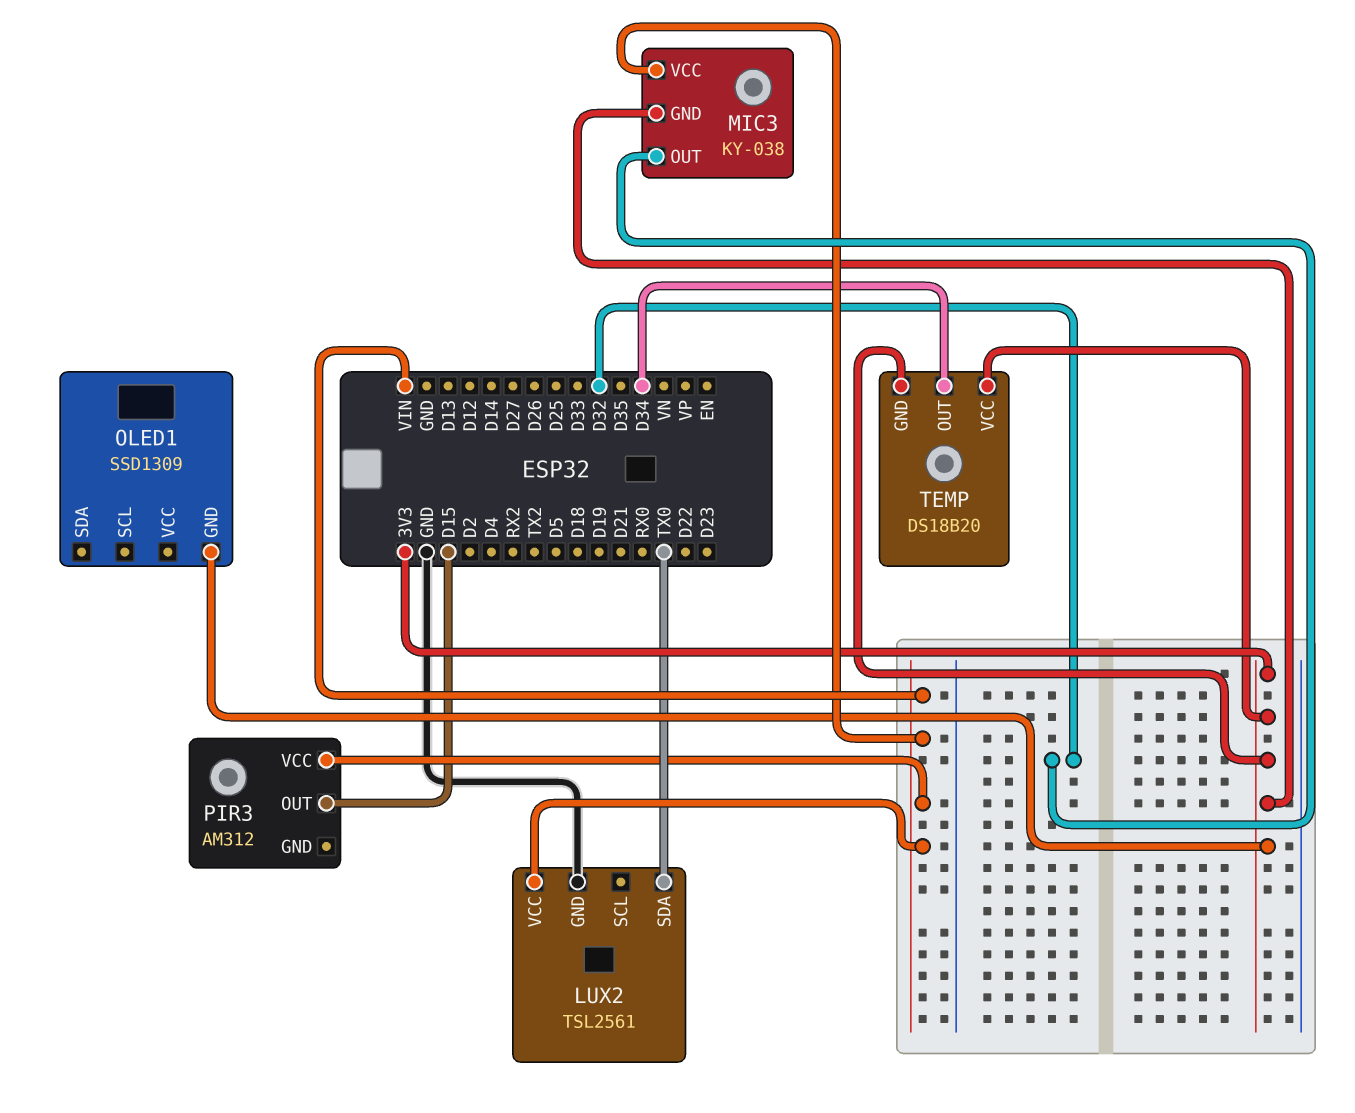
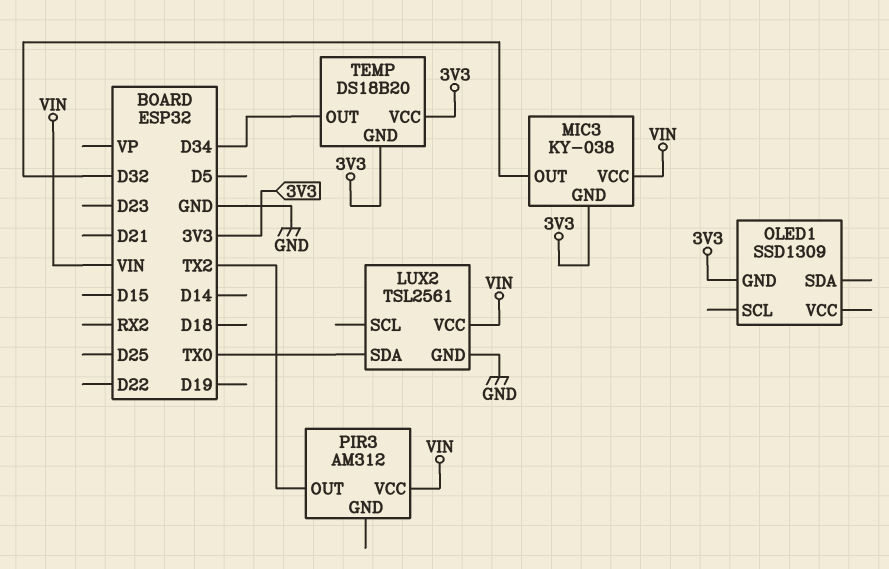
PIR3 pin OUT: D15 -> TX2

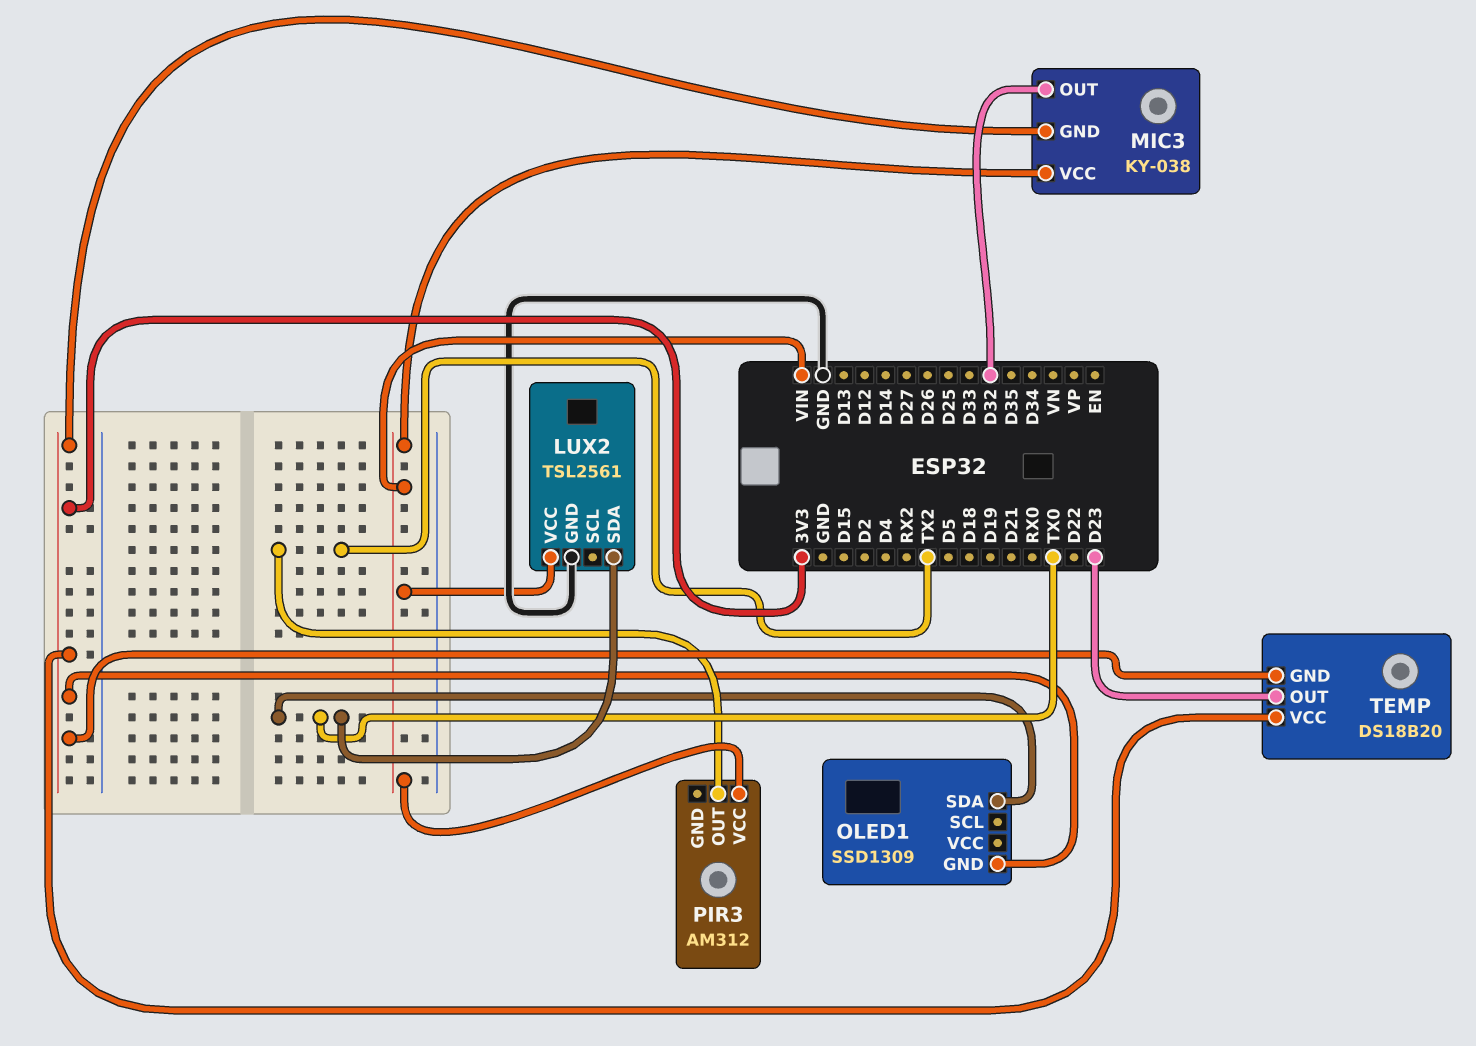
OLED1 pin SDA: none -> TX0
TEMP pin OUT: D34 -> D23

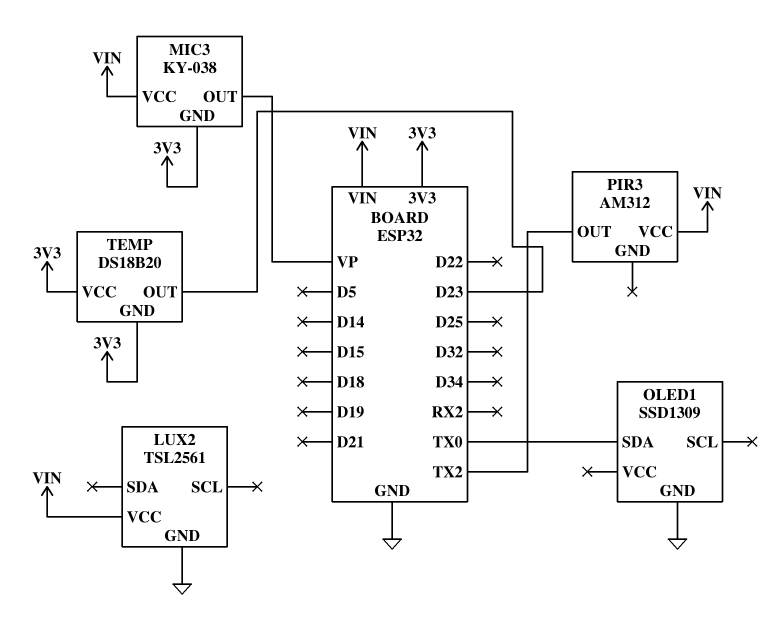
LUX2 pin SDA: TX0 -> none
MIC3 pin OUT: D32 -> VP
OLED1 pin GND: 3V3 -> GND

